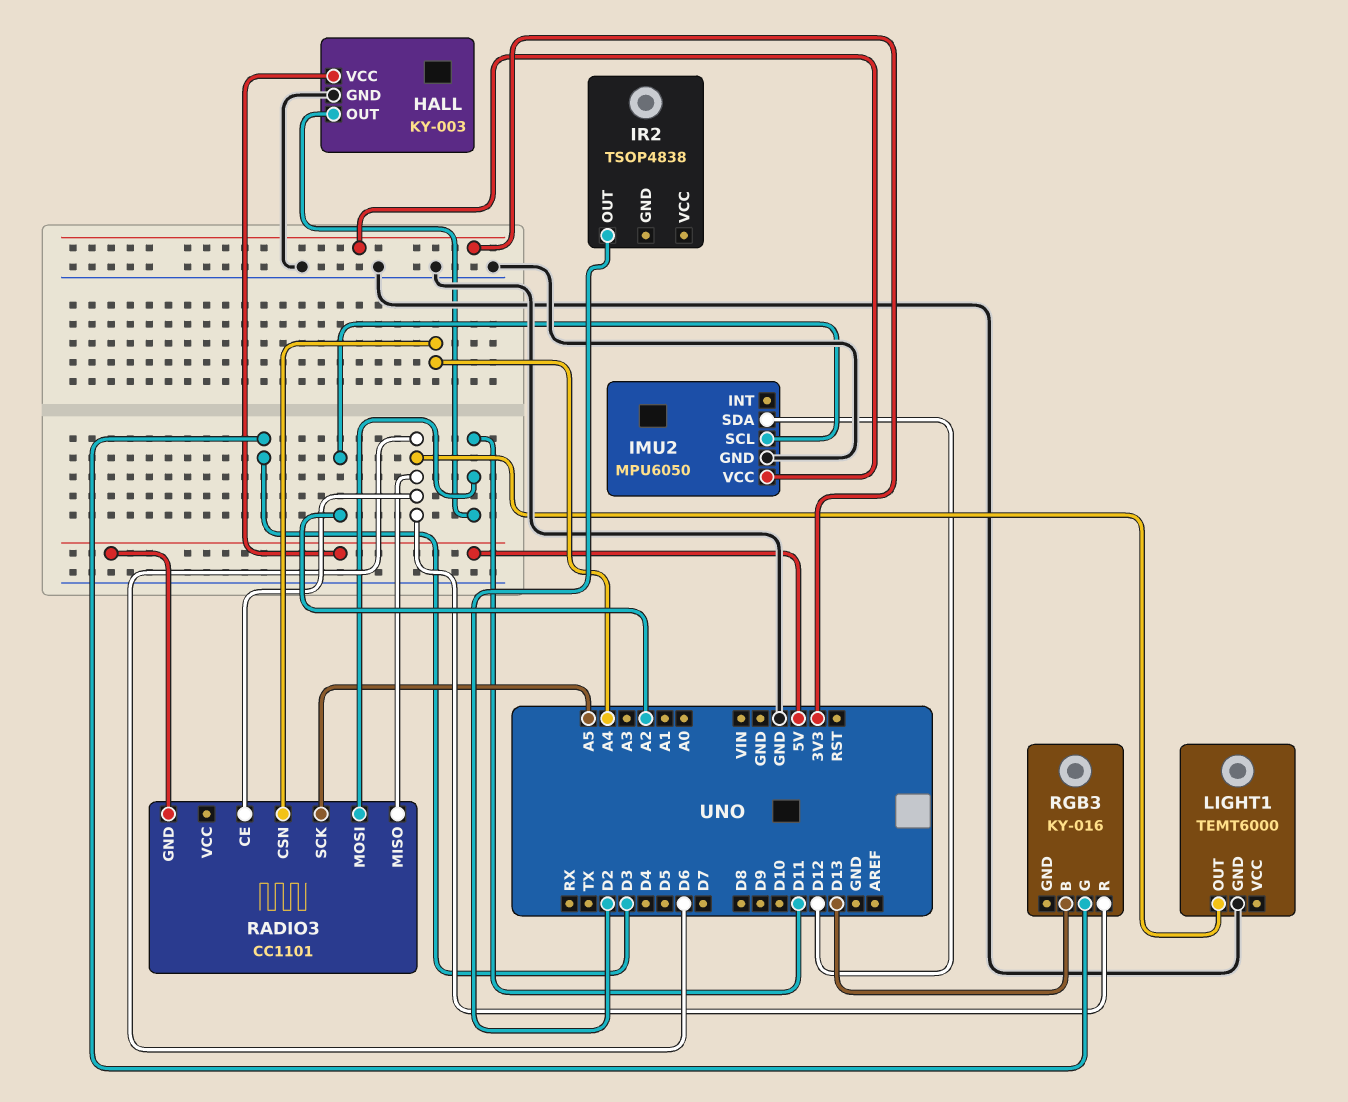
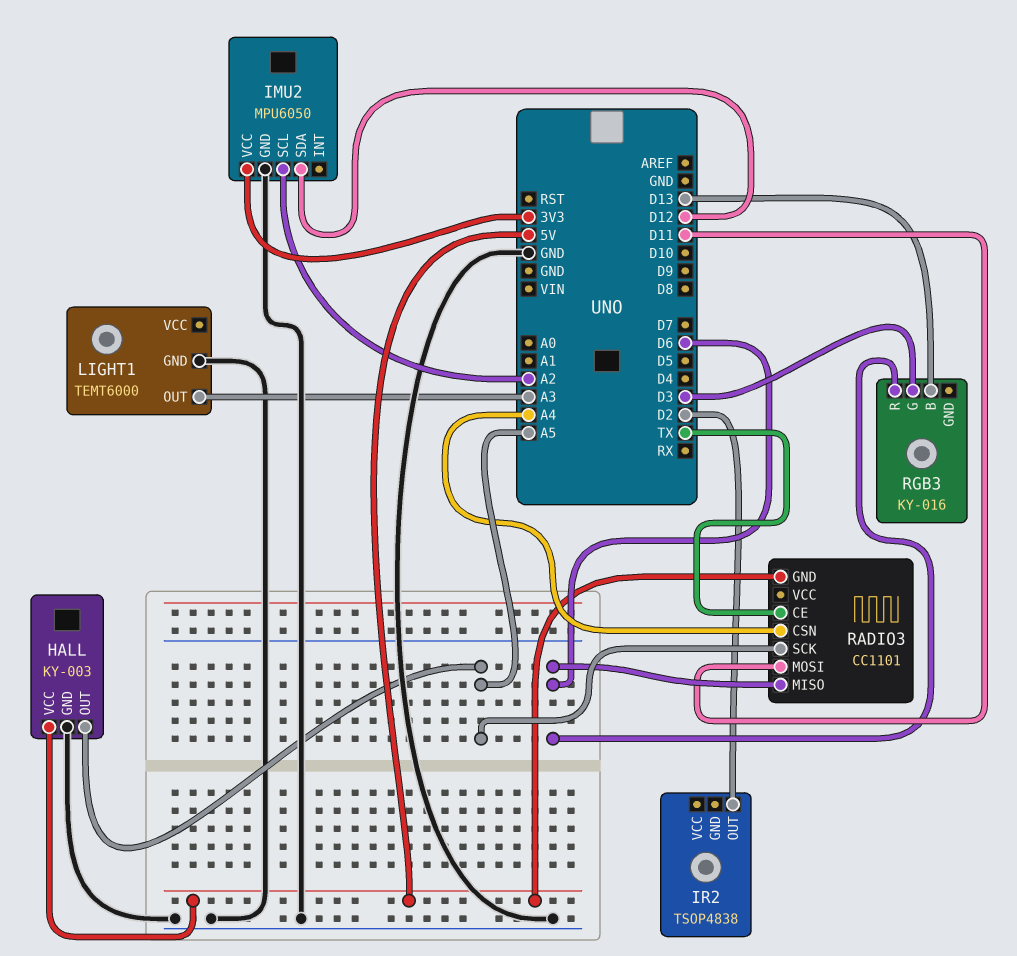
HALL pin OUT: D11 -> A5
LIGHT1 pin OUT: D6 -> A3
RADIO3 pin CE: D6 -> TX

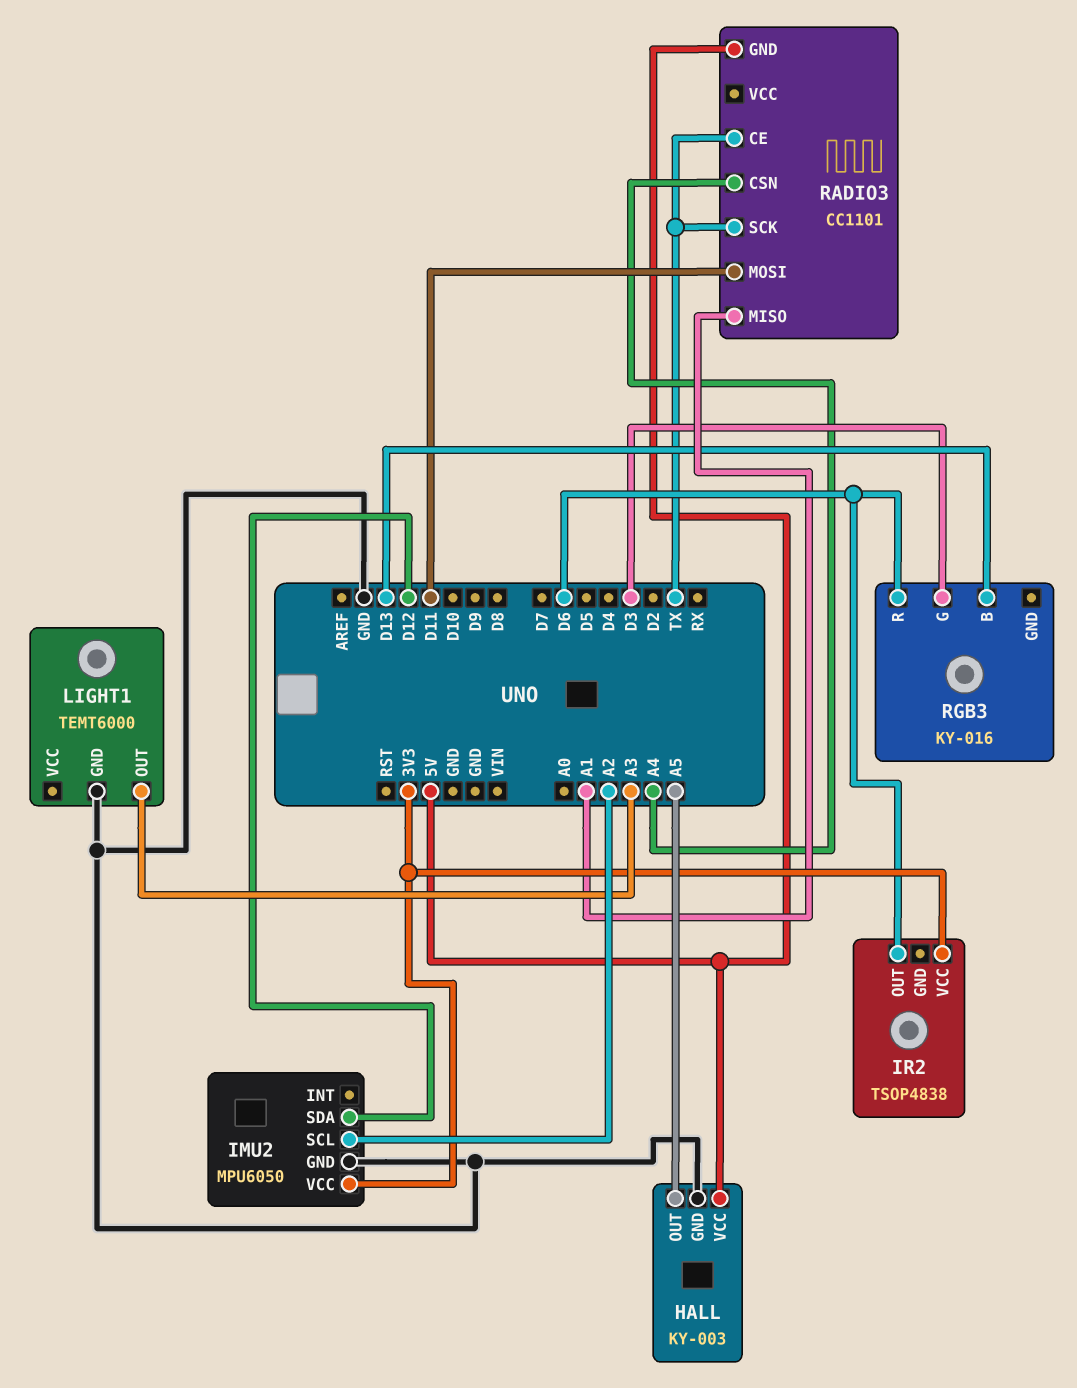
IR2 pin OUT: D2 -> D6
IR2 pin VCC: none -> 3V3
RADIO3 pin MISO: D6 -> A1
RADIO3 pin SCK: A5 -> TX

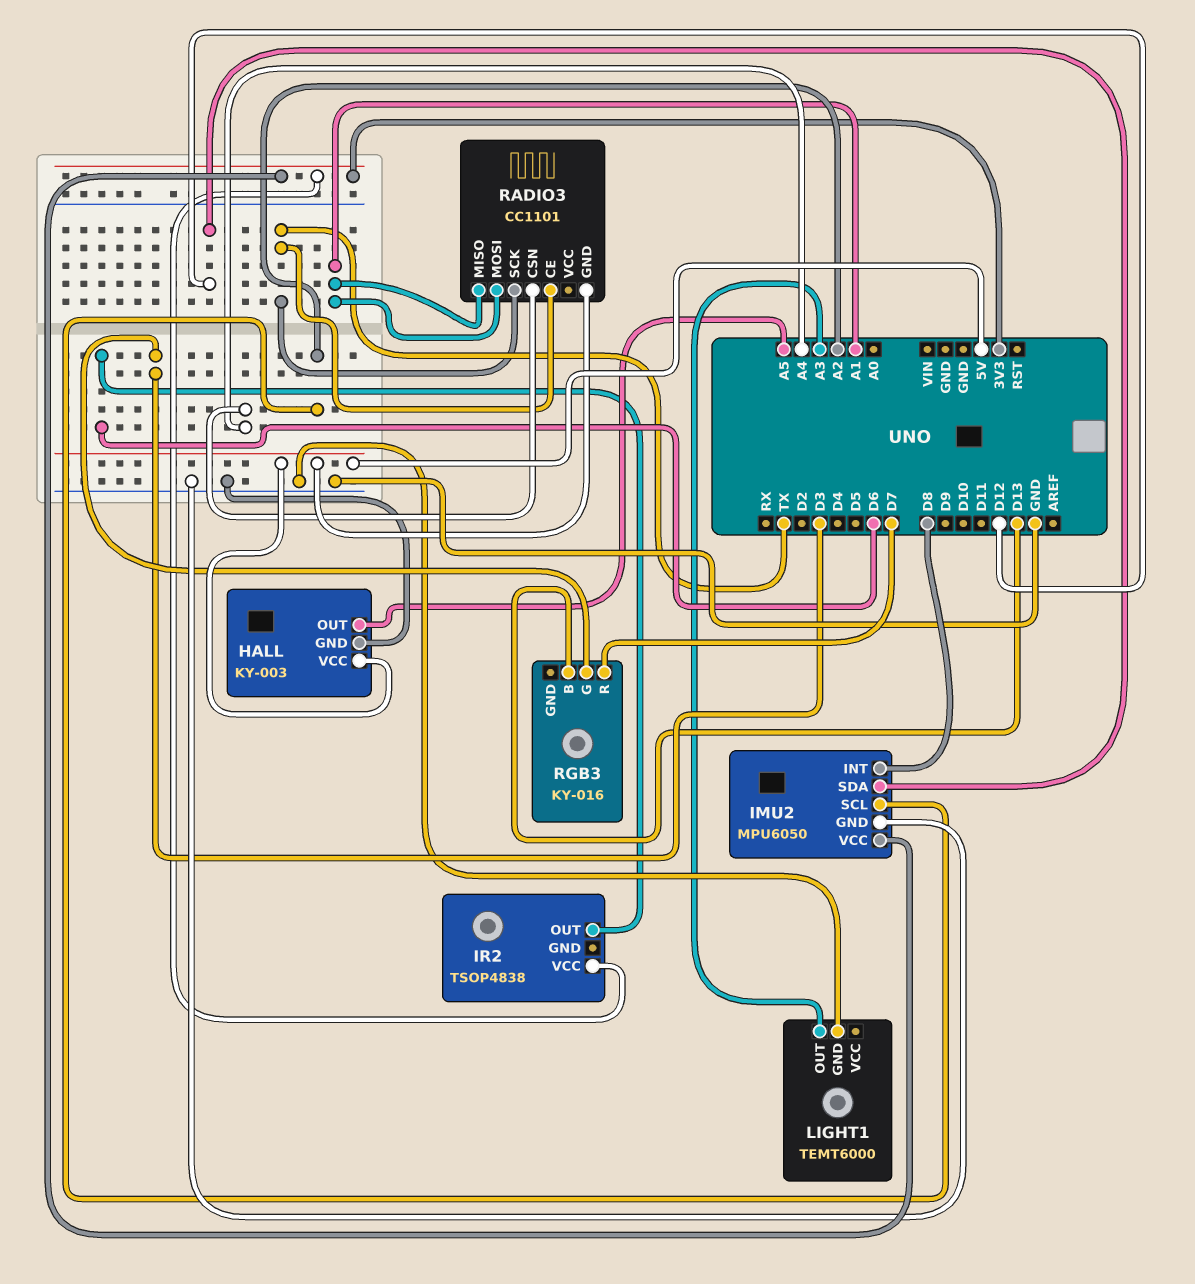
IMU2 pin INT: none -> D8
RADIO3 pin MOSI: D11 -> A1
RGB3 pin R: D6 -> D7

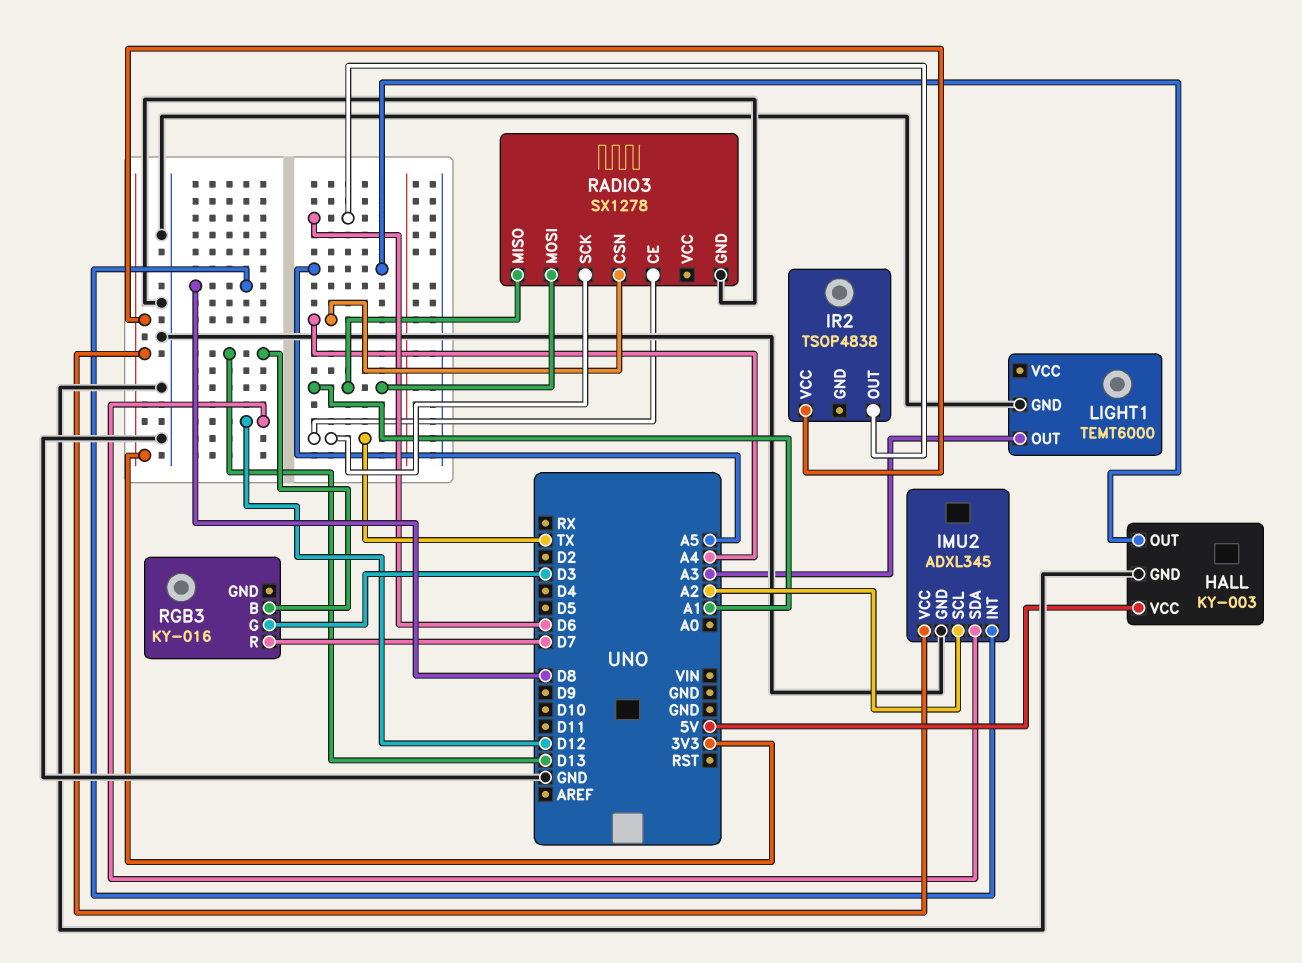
IMU2: MPU6050 -> ADXL345
RADIO3: CC1101 -> SX1278
RADIO3 pin GND: 5V -> GND

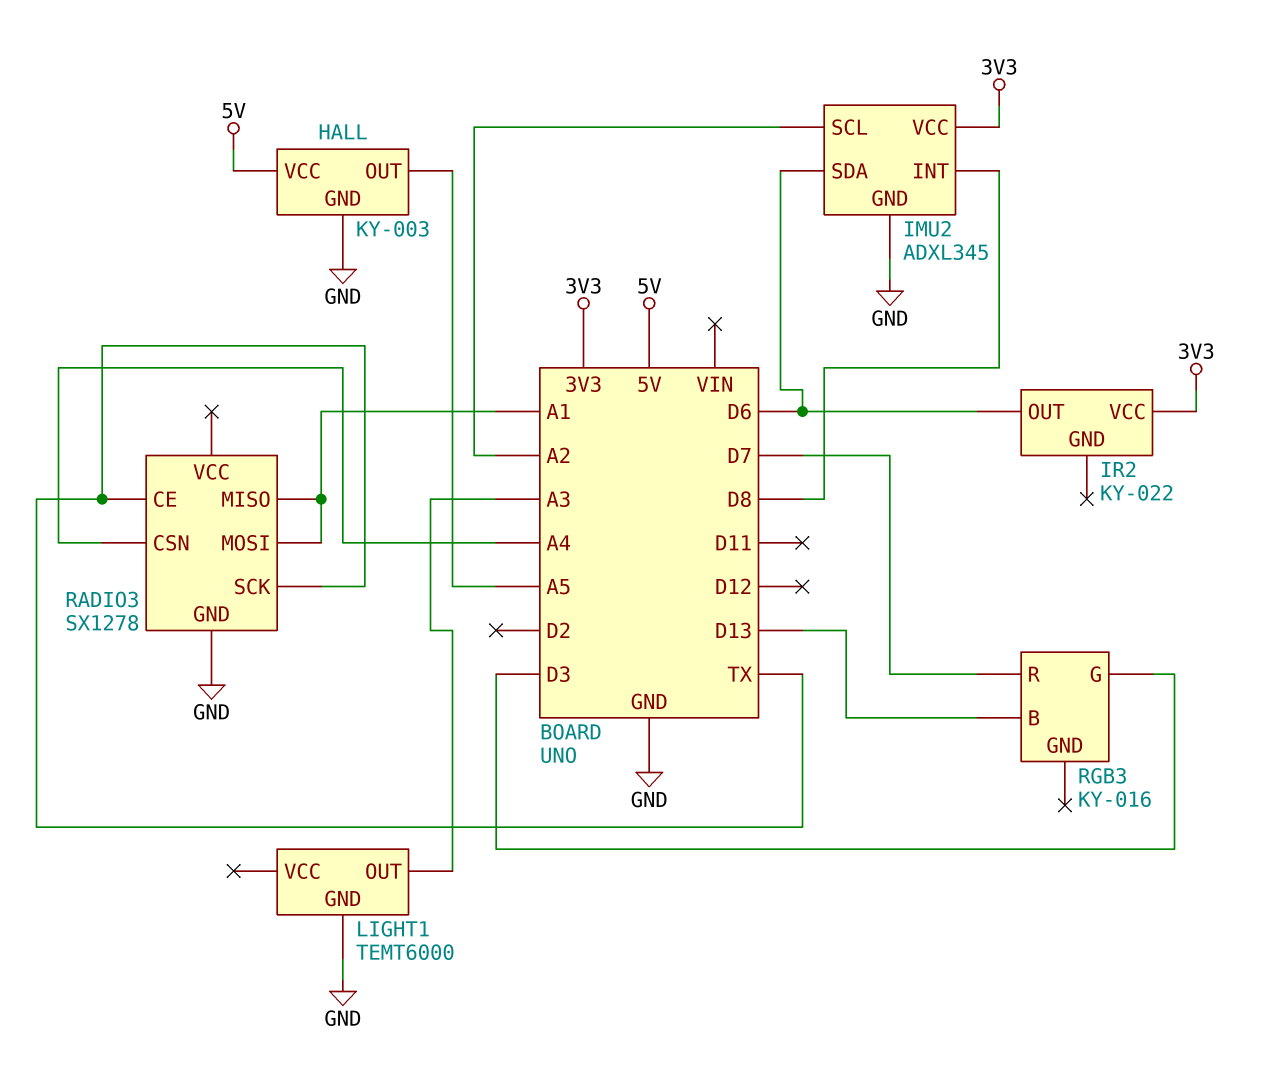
IMU2 pin SDA: D12 -> D6
IR2: TSOP4838 -> KY-022

